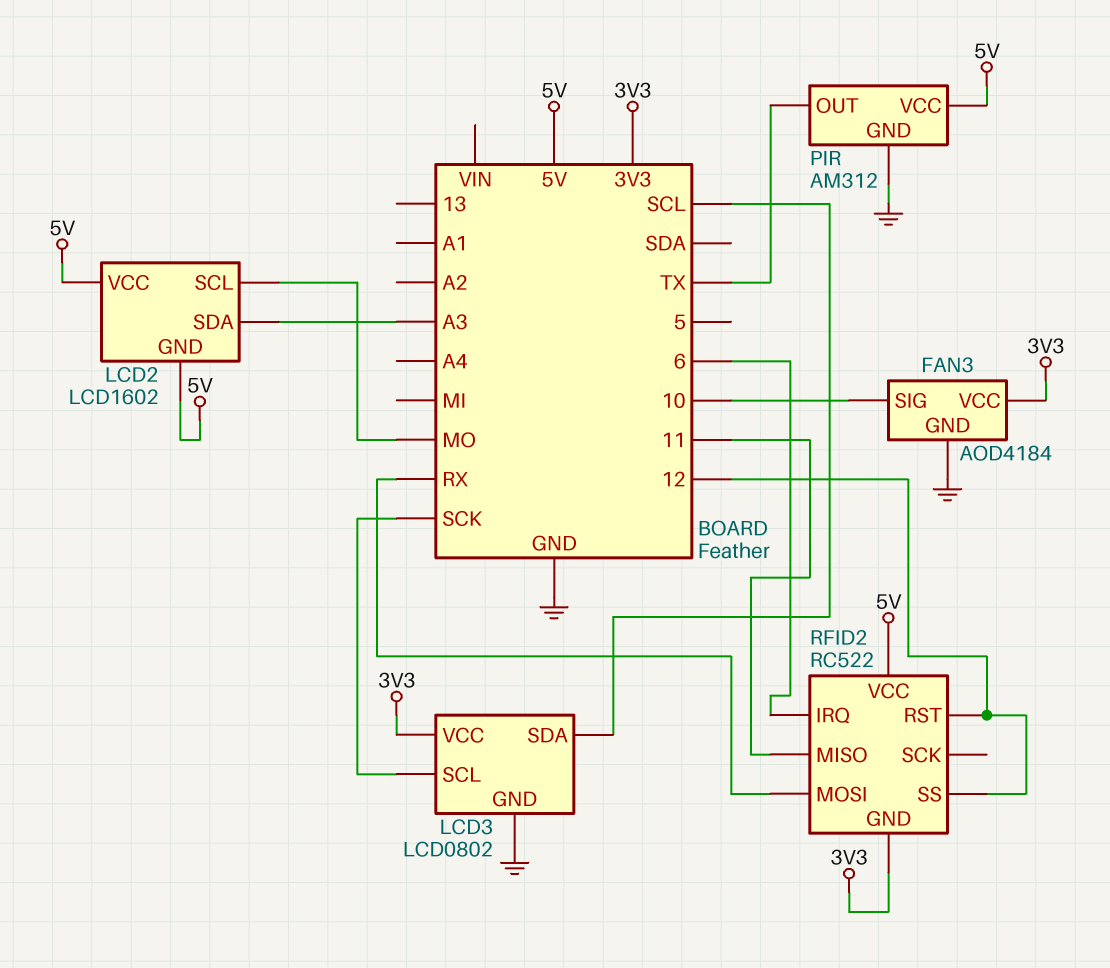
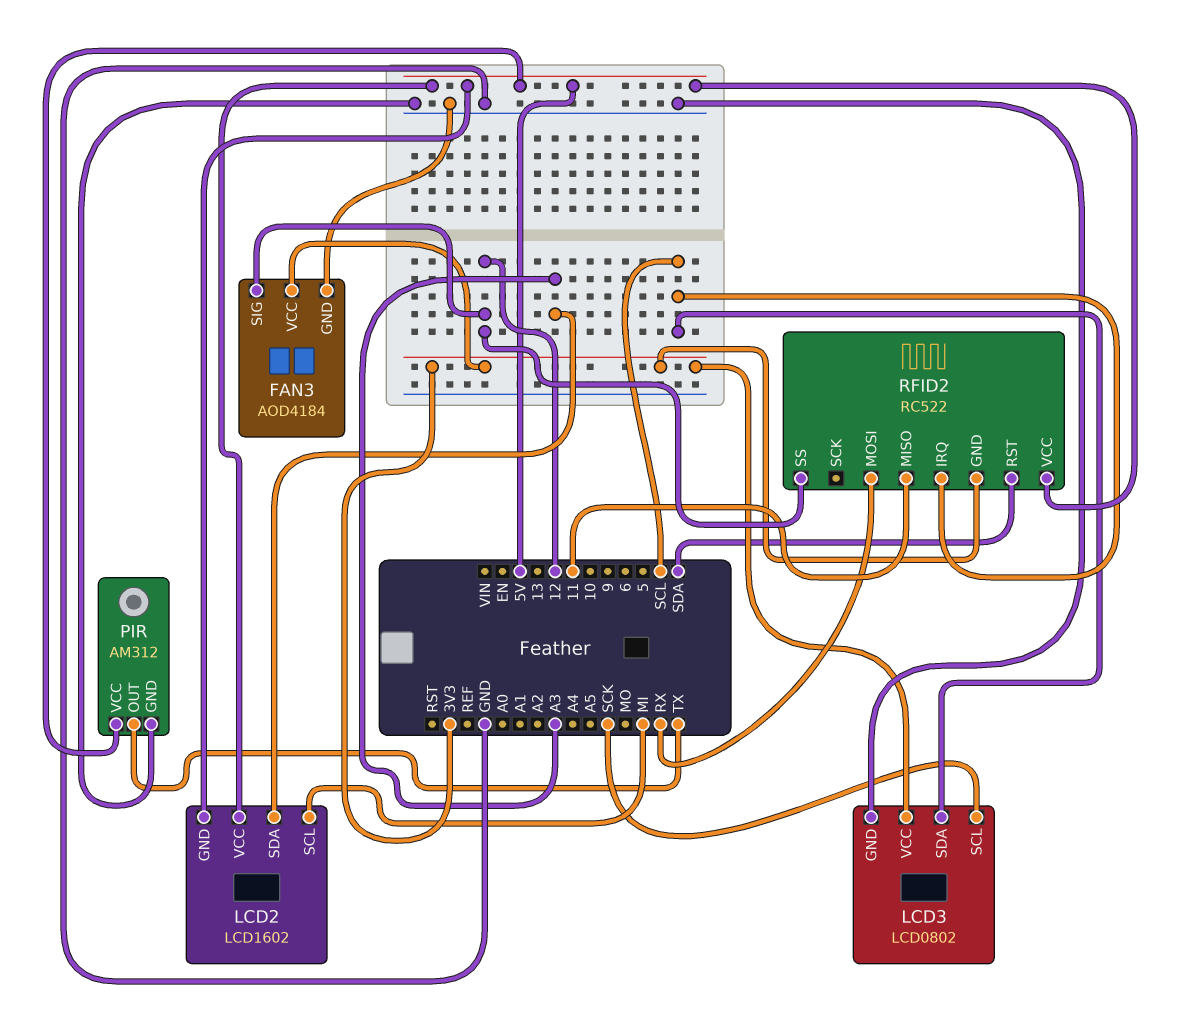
FAN3 pin SIG: 10 -> 12
LCD2 pin SCL: MO -> MI
RFID2 pin IRQ: 6 -> SCL
RFID2 pin RST: 12 -> SDA

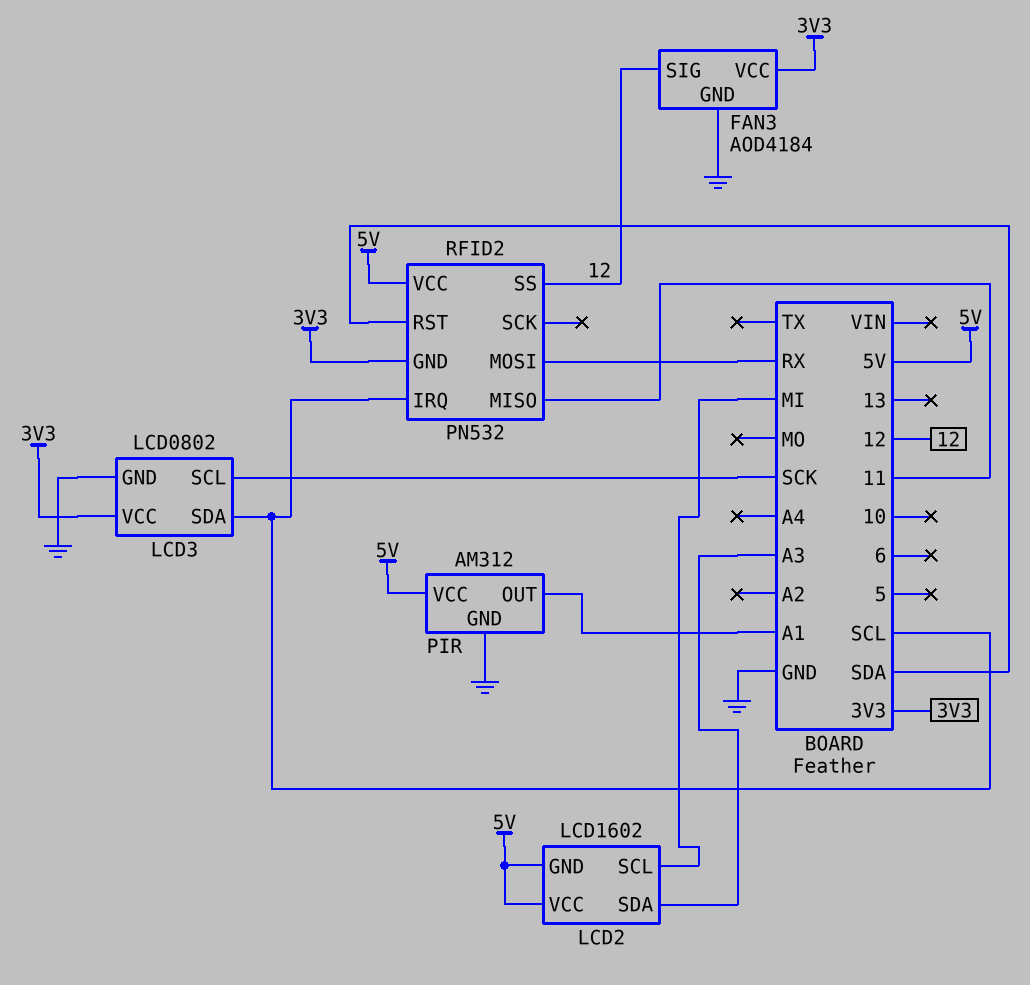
PIR pin OUT: TX -> A1
RFID2: RC522 -> PN532

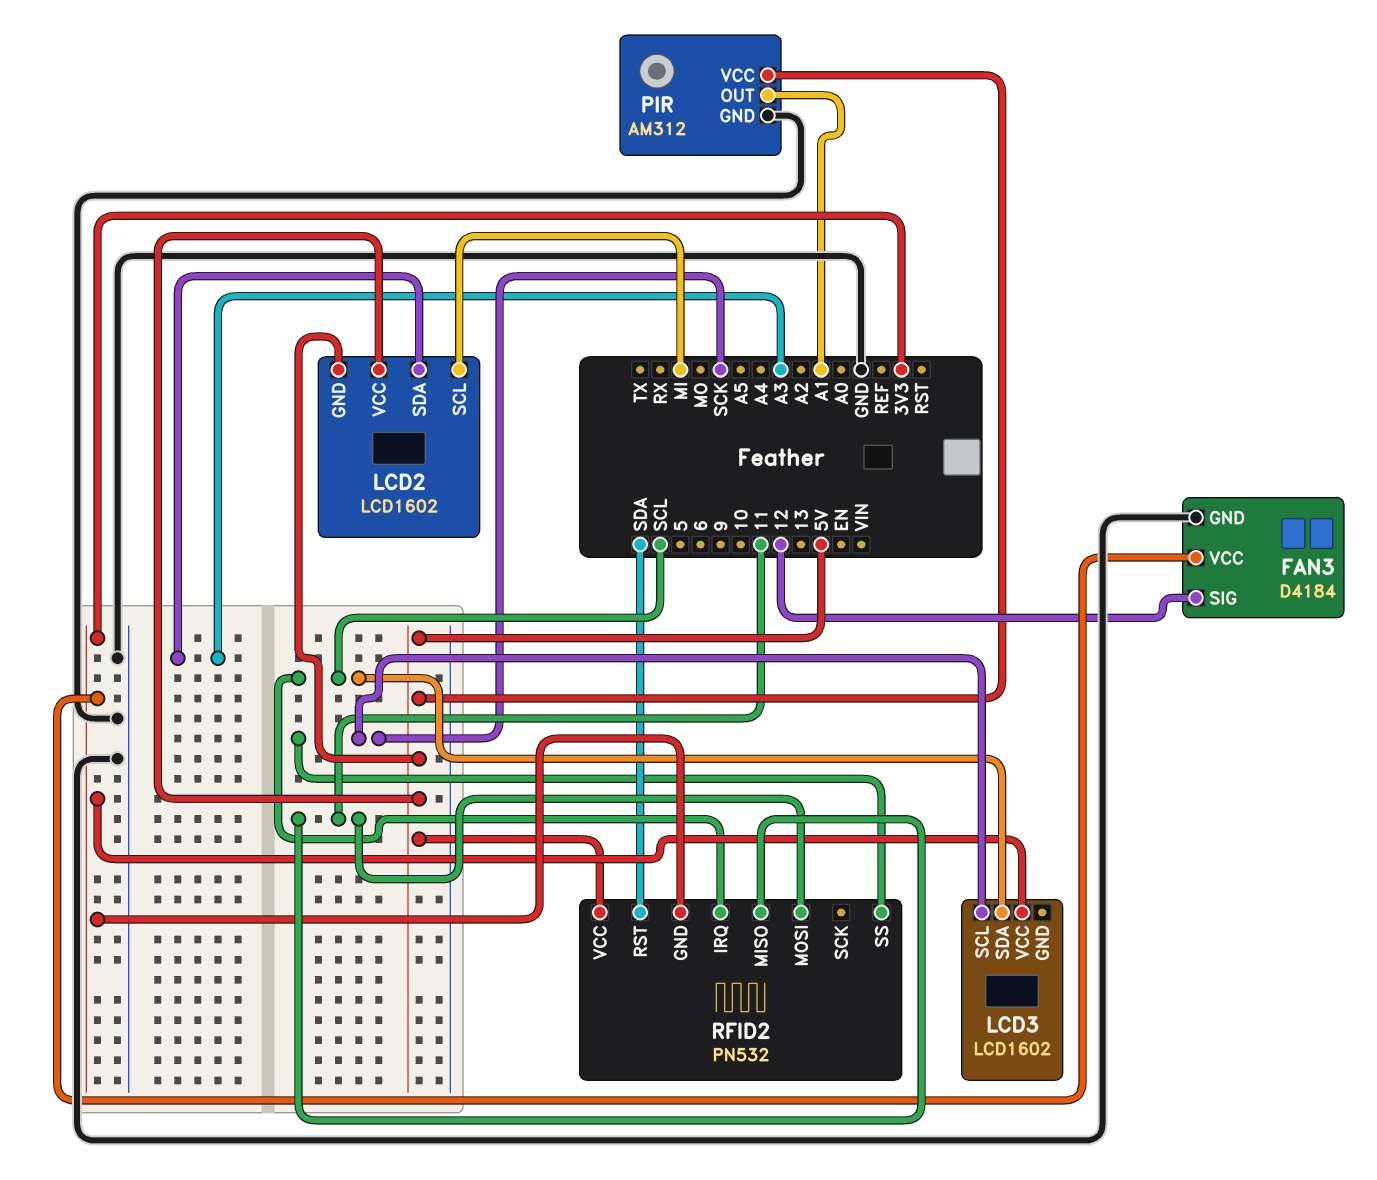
FAN3: AOD4184 -> D4184
LCD3: LCD0802 -> LCD1602
LCD3 pin GND: GND -> none
RFID2 pin MOSI: RX -> 11
RFID2 pin SS: 12 -> SCK

